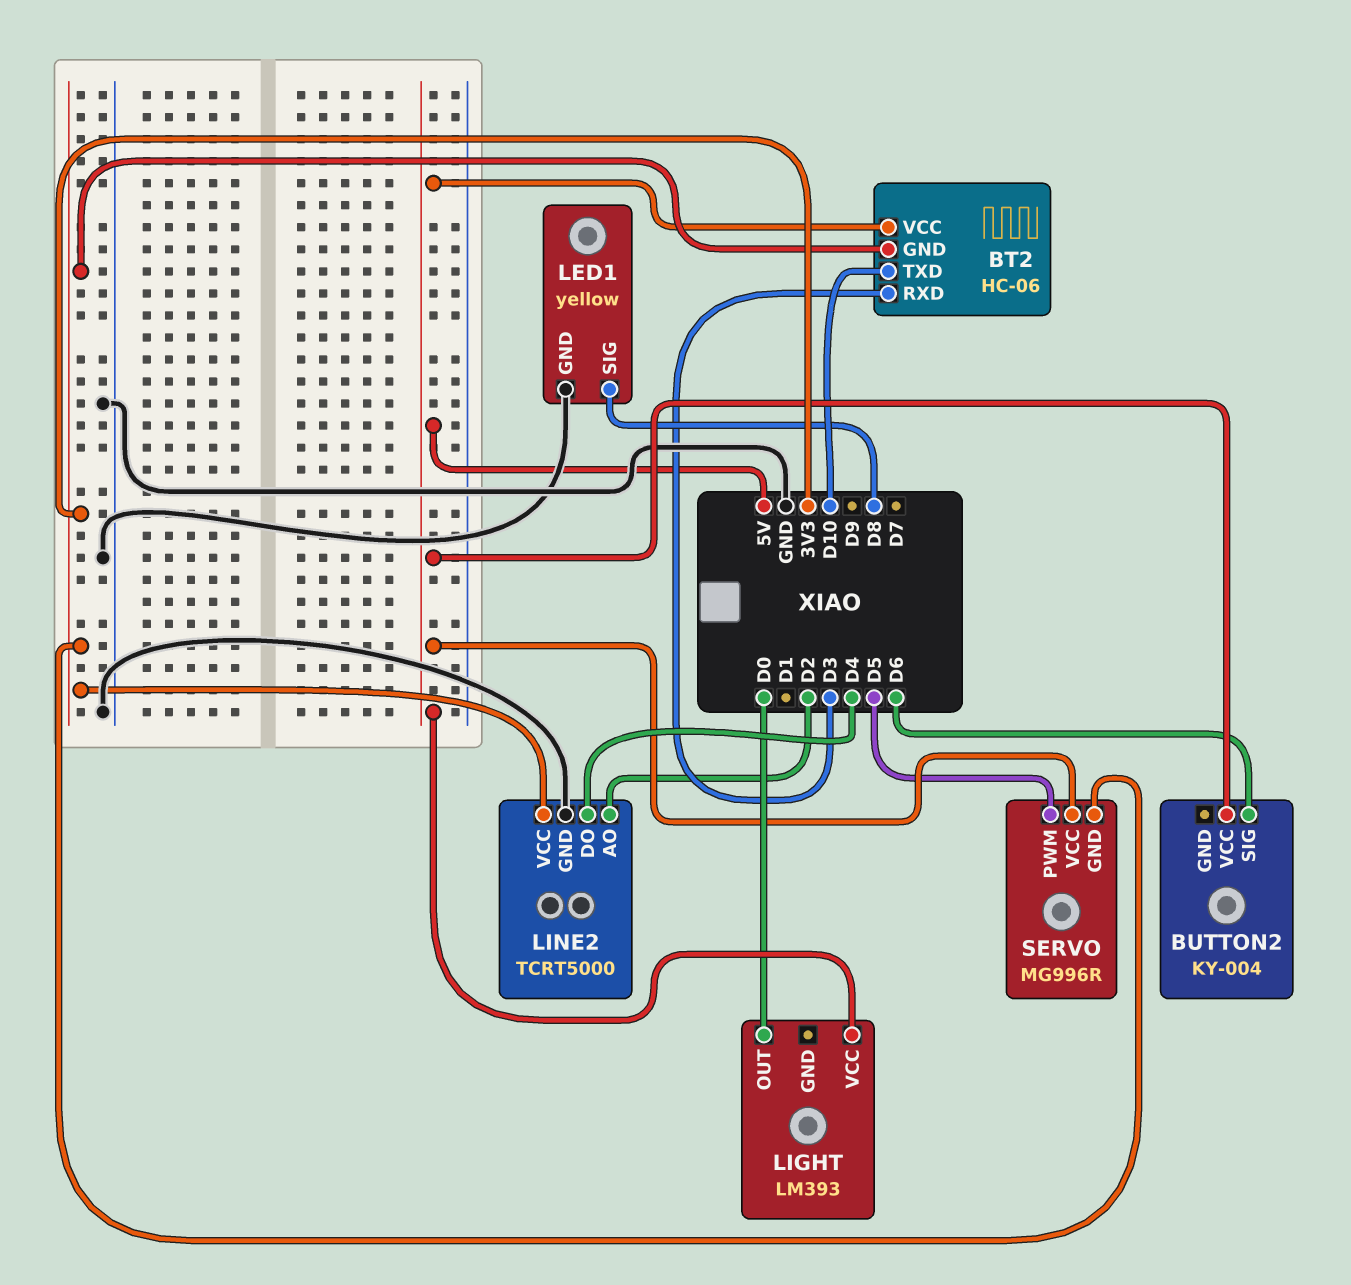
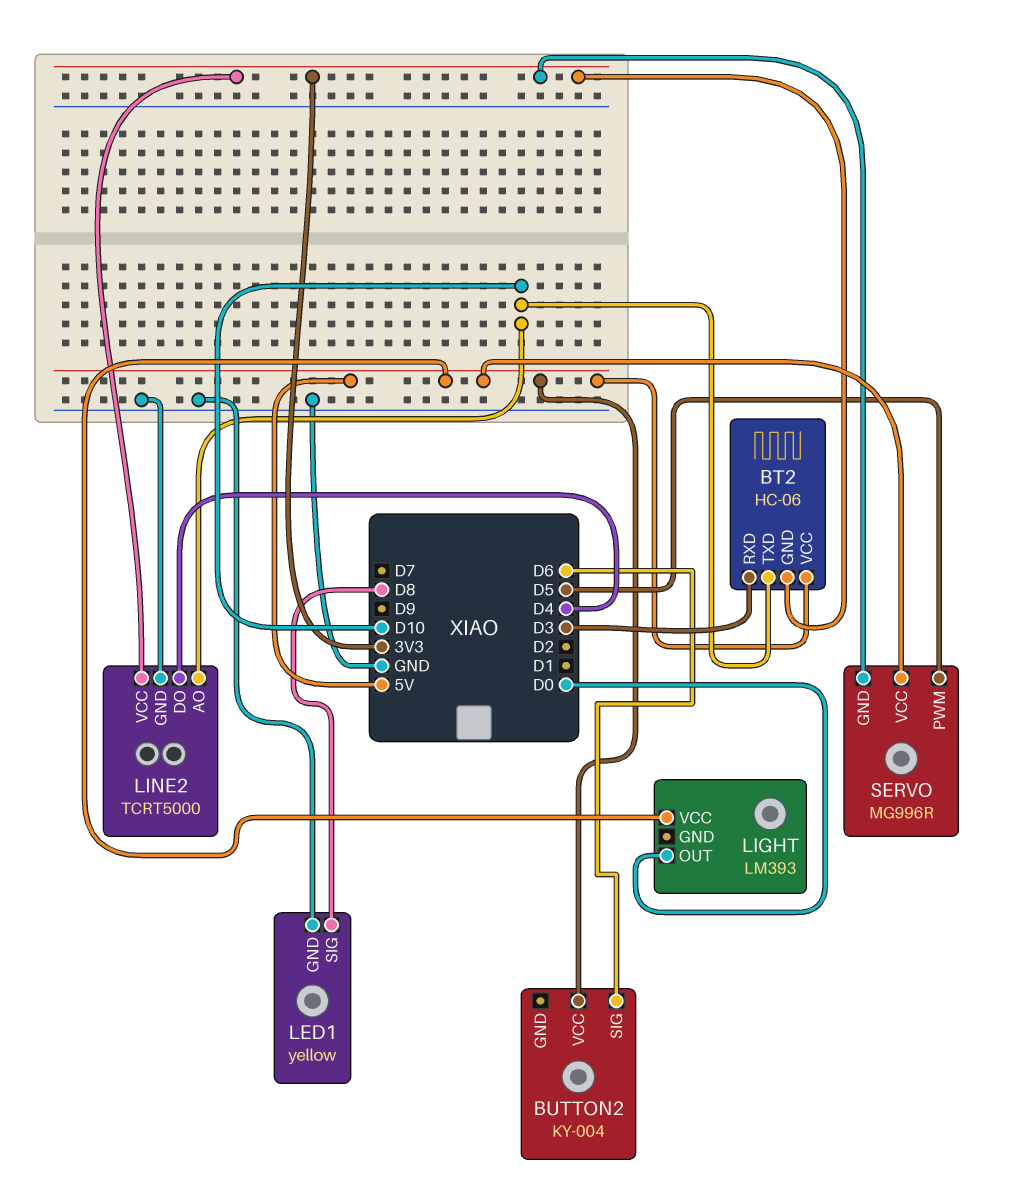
LINE2 pin AO: D2 -> D10

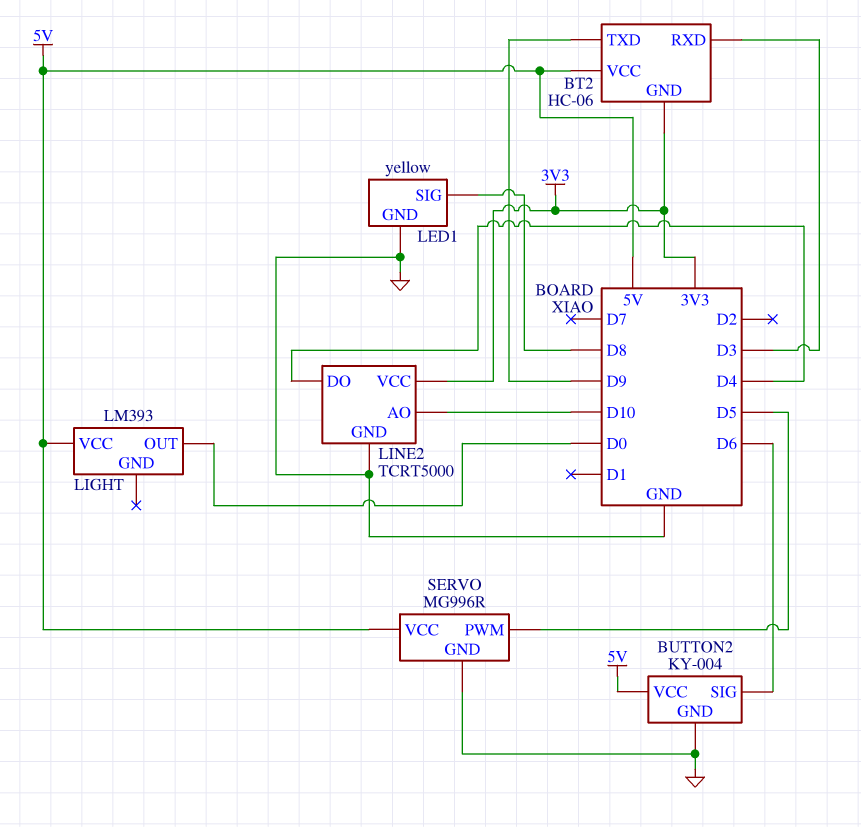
BT2 pin TXD: D10 -> D9
BUTTON2 pin GND: none -> GND
SERVO pin GND: 3V3 -> GND

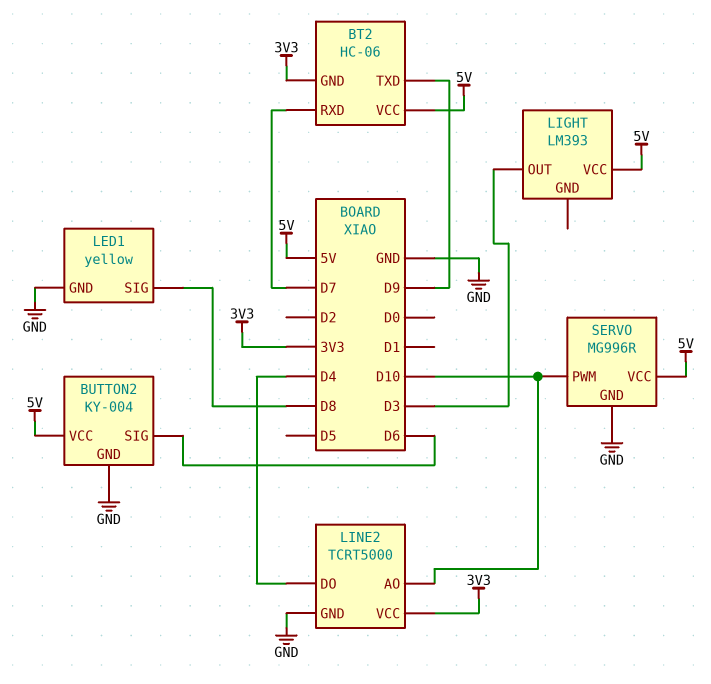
BT2 pin RXD: D3 -> D7
LIGHT pin OUT: D0 -> D3
SERVO pin PWM: D5 -> D10

